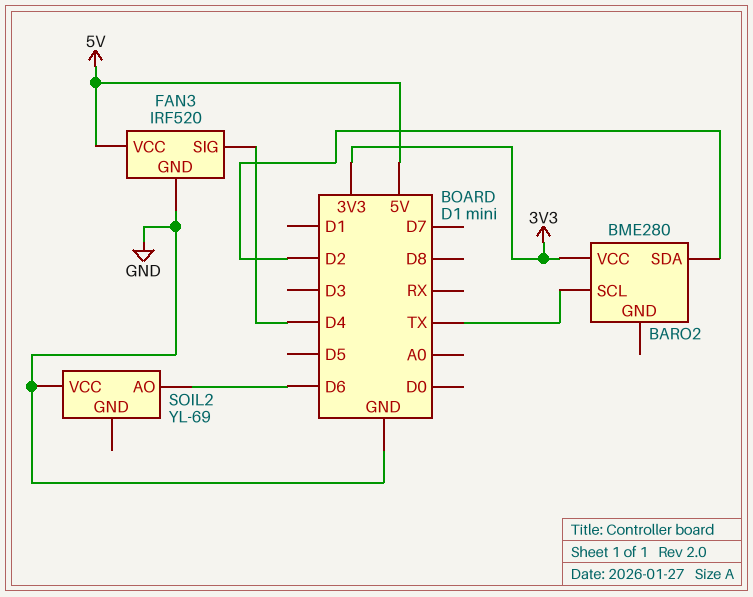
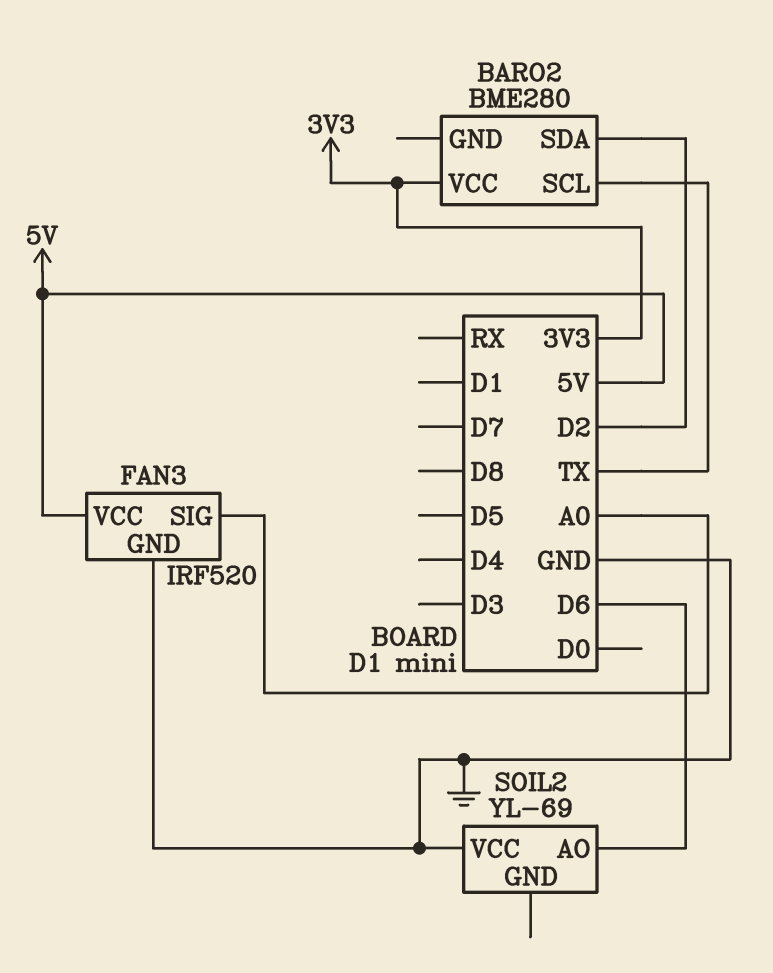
FAN3 pin SIG: D4 -> A0

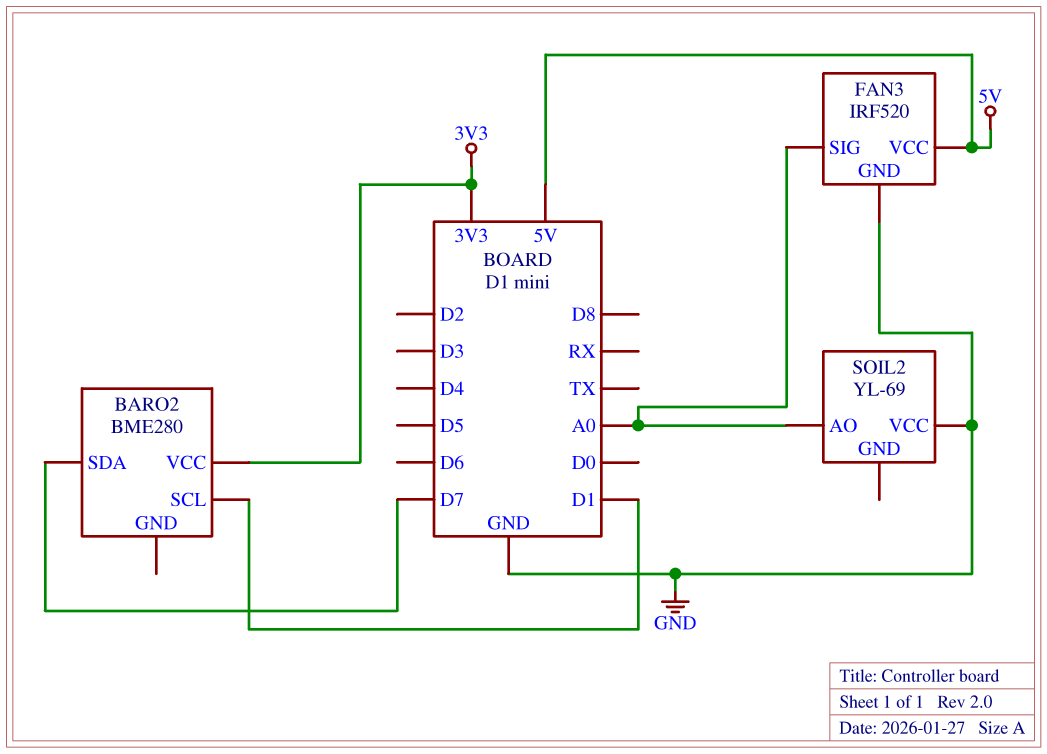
BARO2 pin SCL: TX -> D1
BARO2 pin SDA: D2 -> D7
SOIL2 pin AO: D6 -> A0

